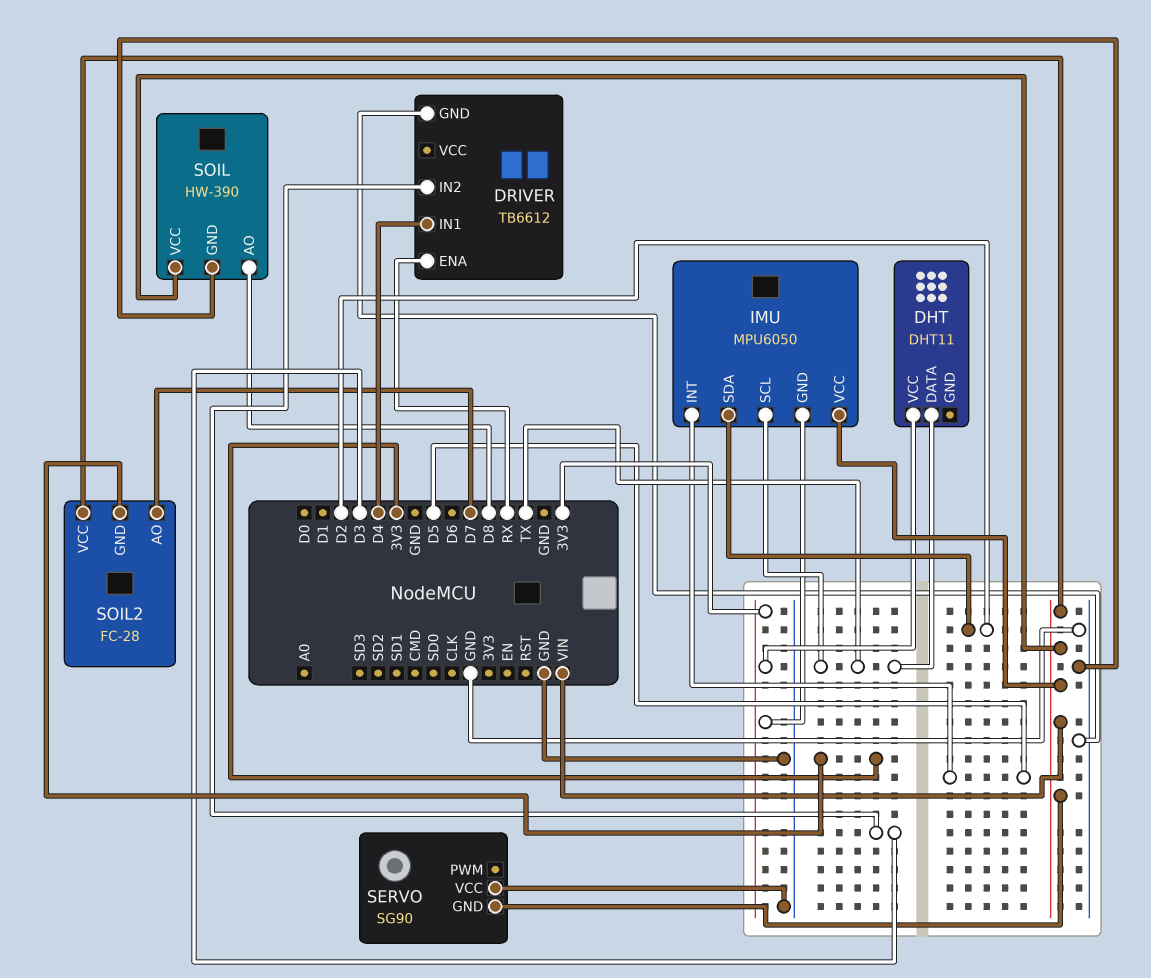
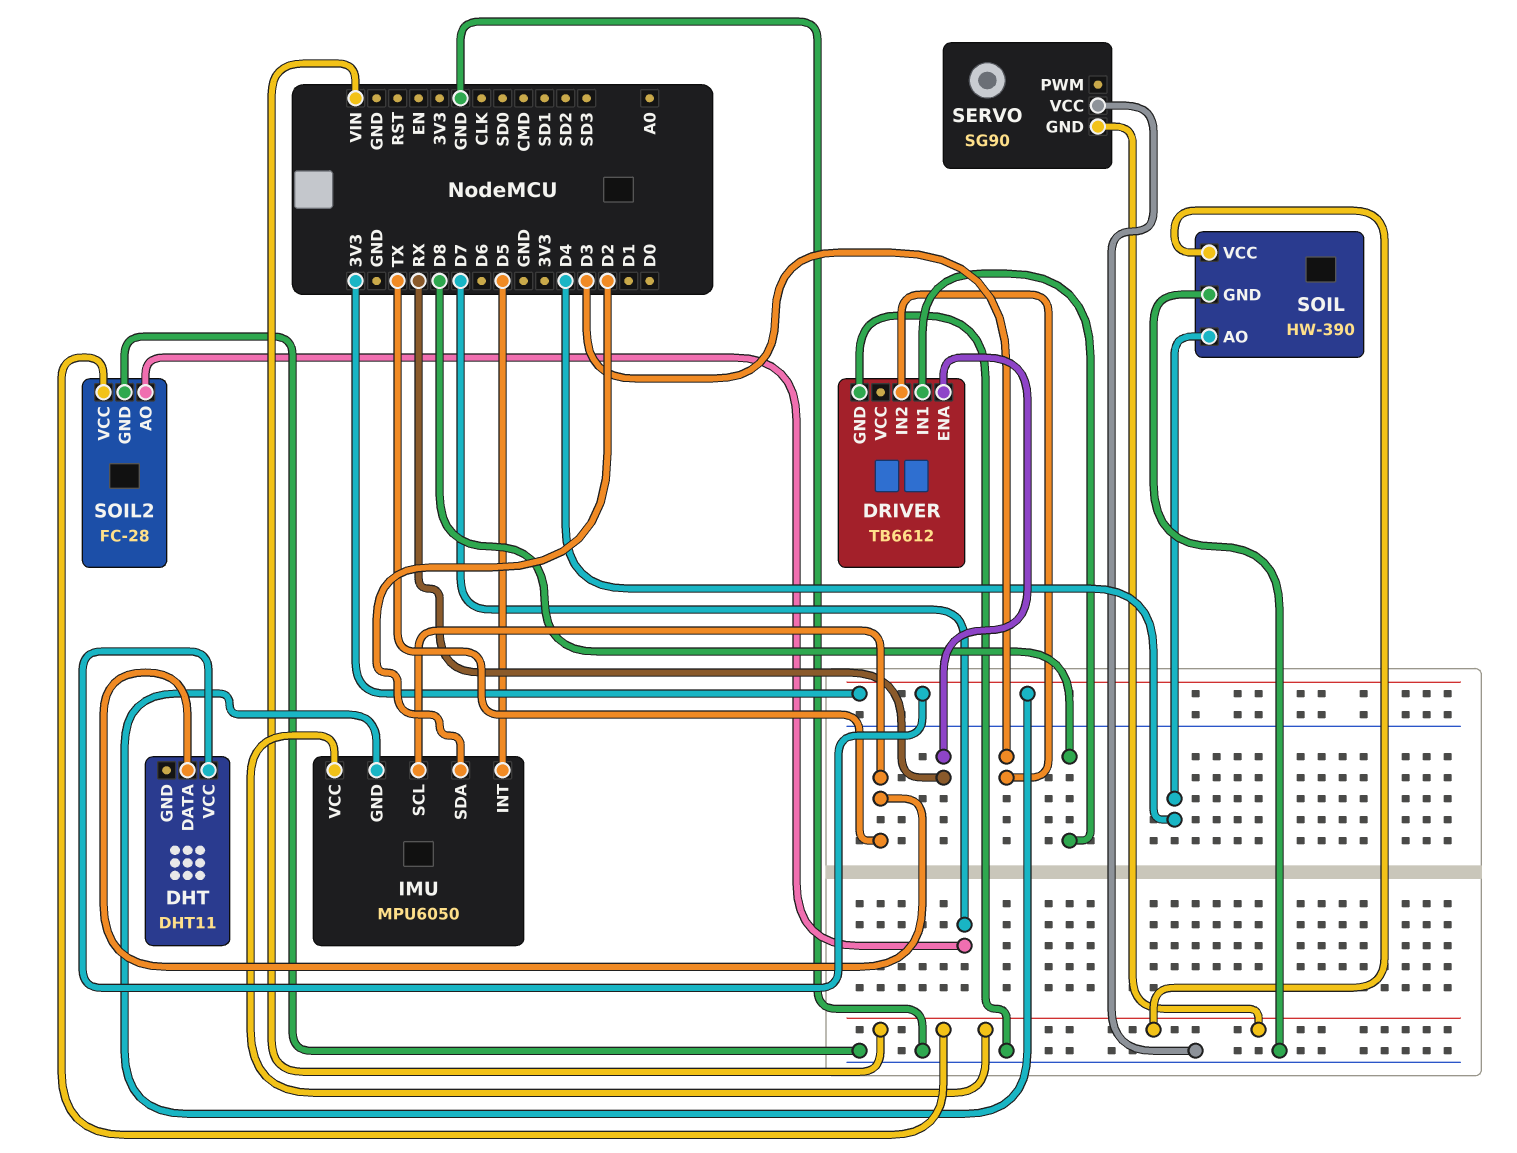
DRIVER pin IN1: D4 -> D8
SOIL pin AO: D8 -> D4
SOIL2 pin GND: 3V3 -> GND

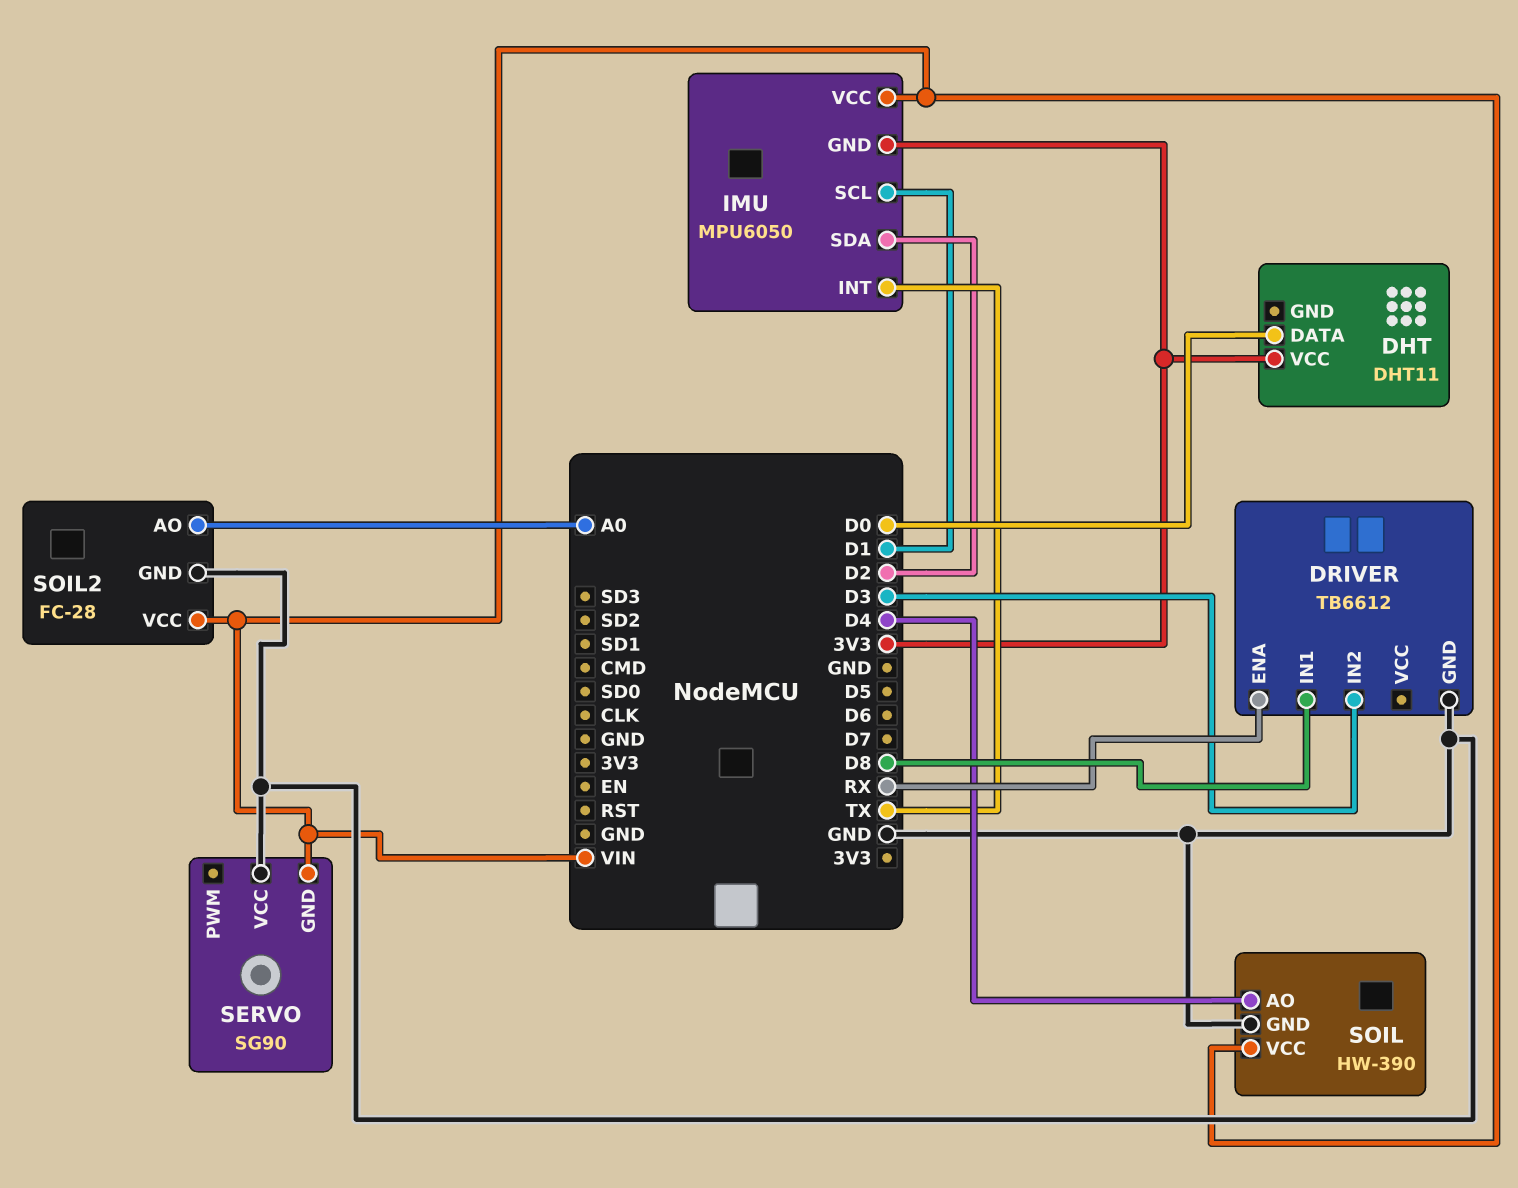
DHT pin DATA: TX -> D0
IMU pin INT: D5 -> TX
IMU pin SCL: TX -> D1
SOIL2 pin AO: D7 -> A0

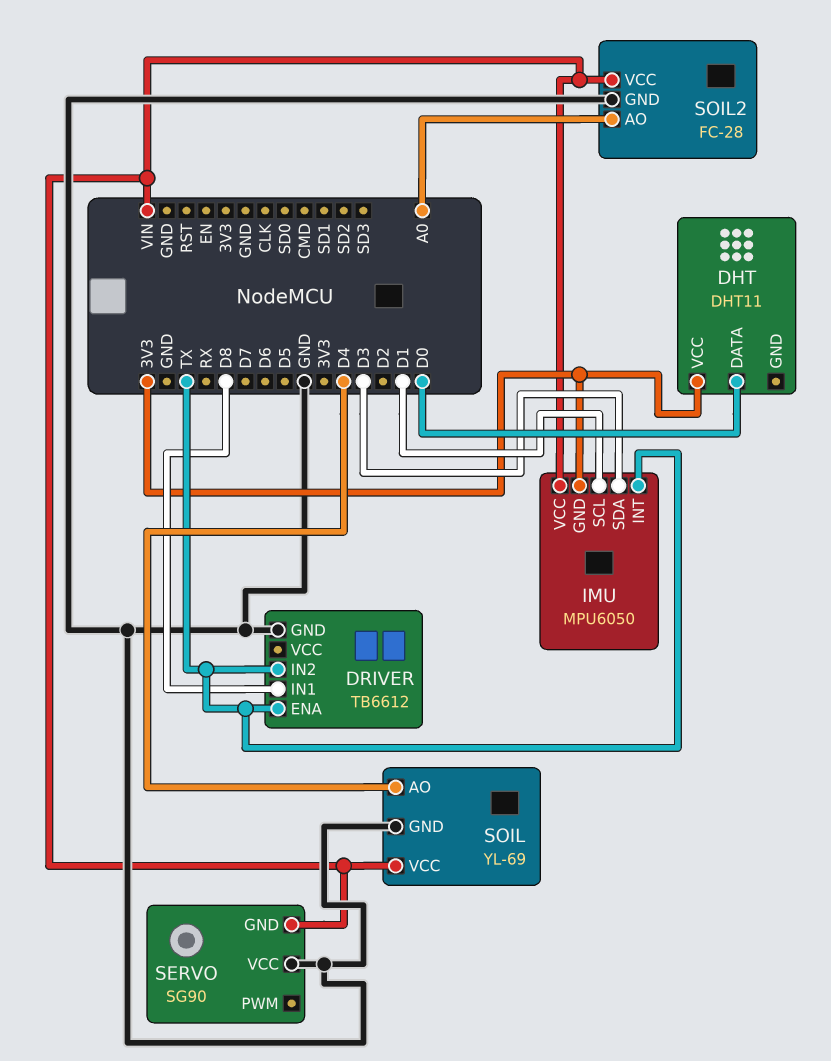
DRIVER pin ENA: RX -> TX
DRIVER pin IN2: D3 -> TX
IMU pin SDA: D2 -> D3
SOIL: HW-390 -> YL-69

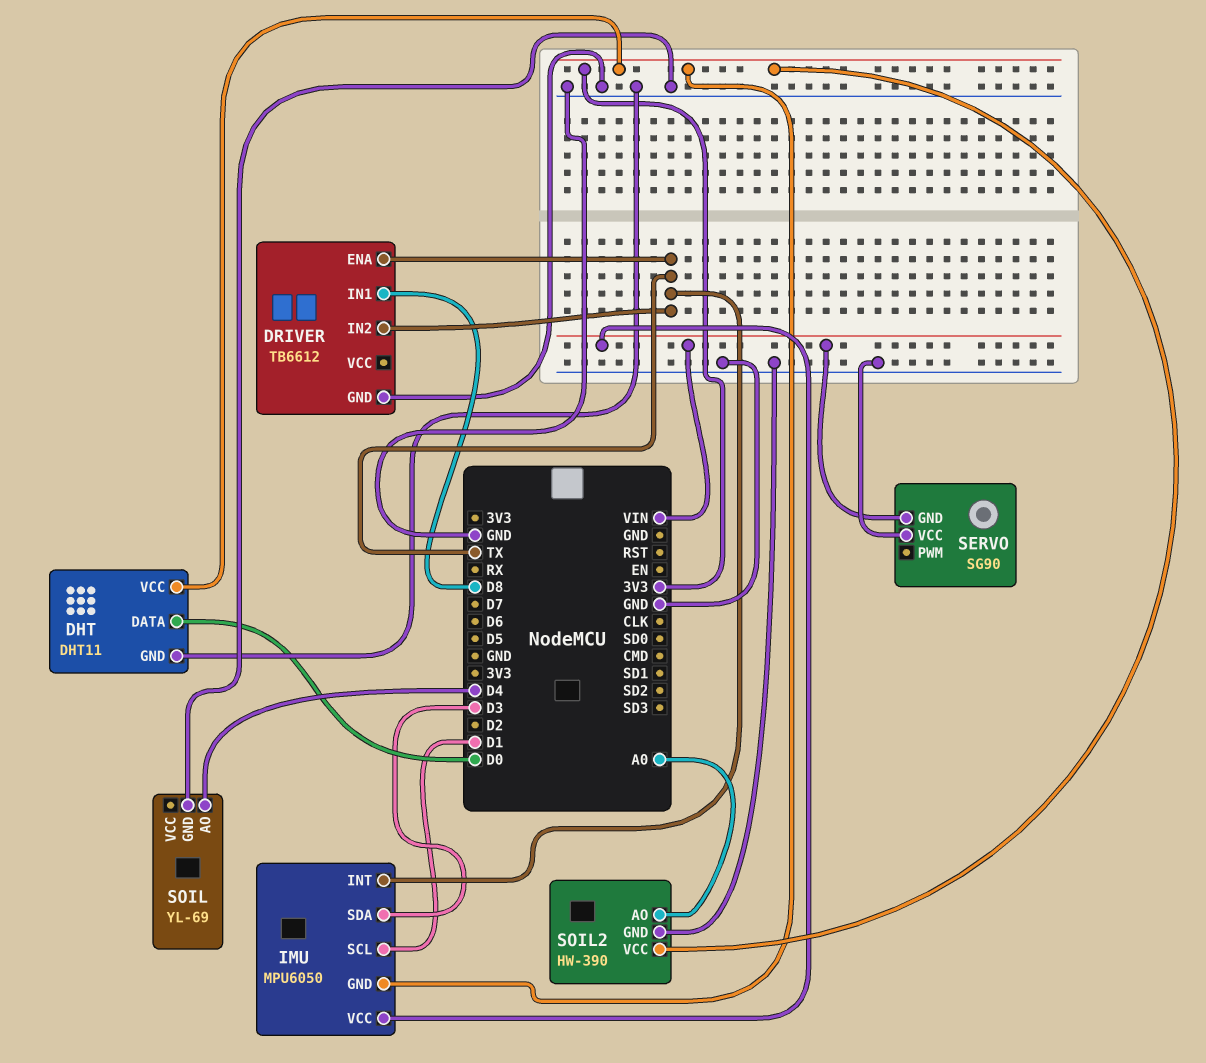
DHT pin GND: none -> GND
SOIL pin VCC: VIN -> none
SOIL2: FC-28 -> HW-390
SOIL2 pin VCC: VIN -> 3V3

